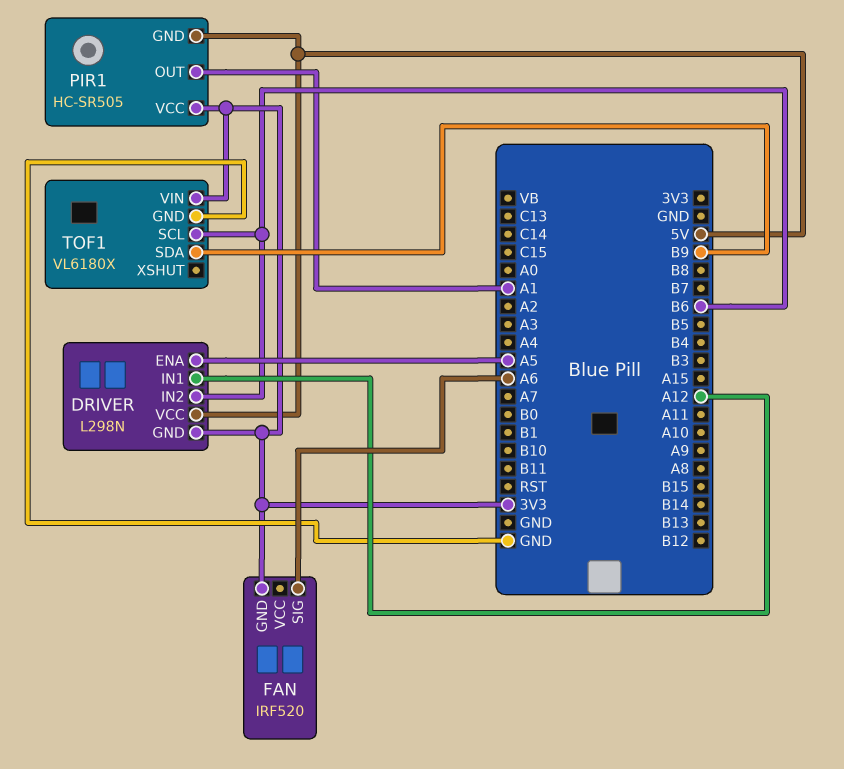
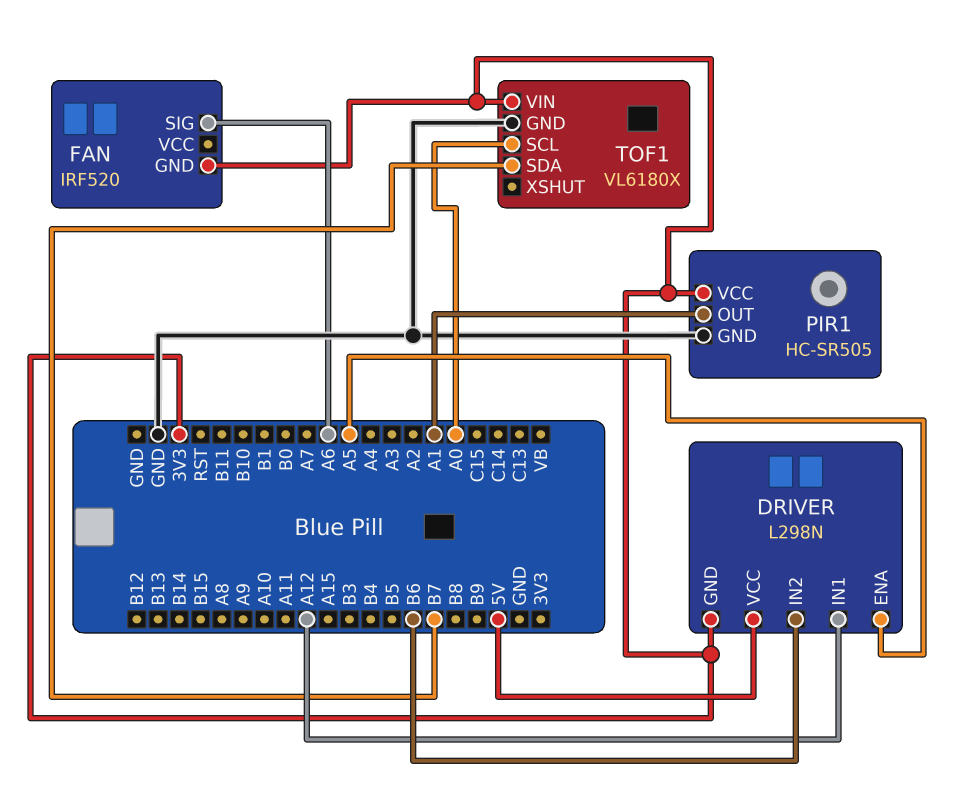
PIR1 pin GND: 5V -> GND
TOF1 pin SCL: B6 -> A0
TOF1 pin SDA: B9 -> B7

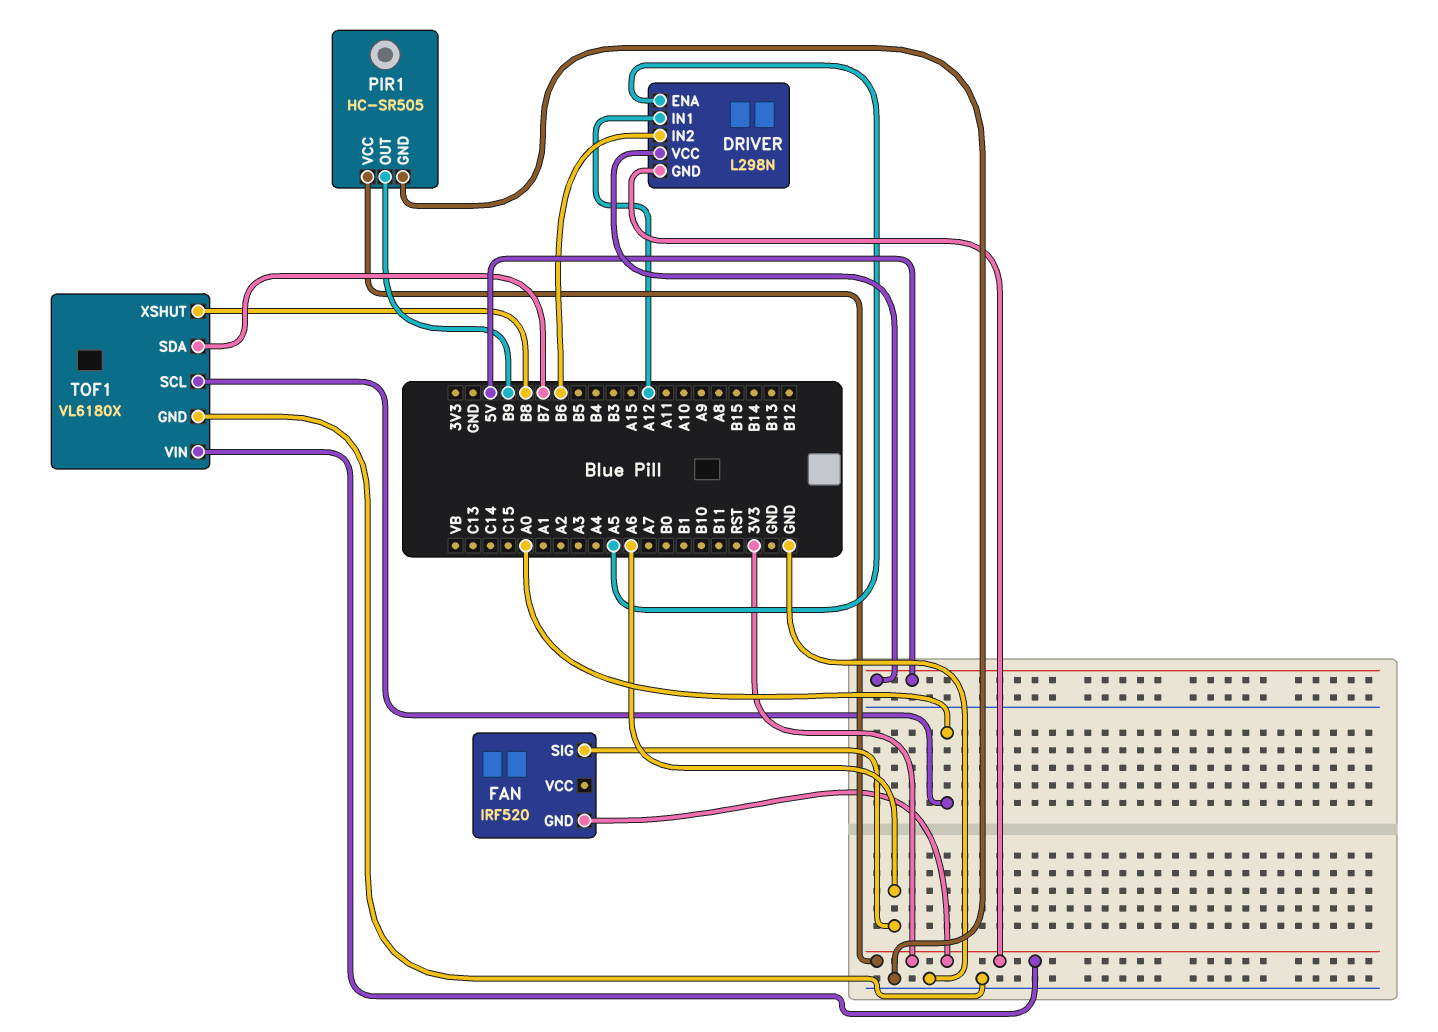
PIR1 pin OUT: A1 -> B9
TOF1 pin XSHUT: none -> B8

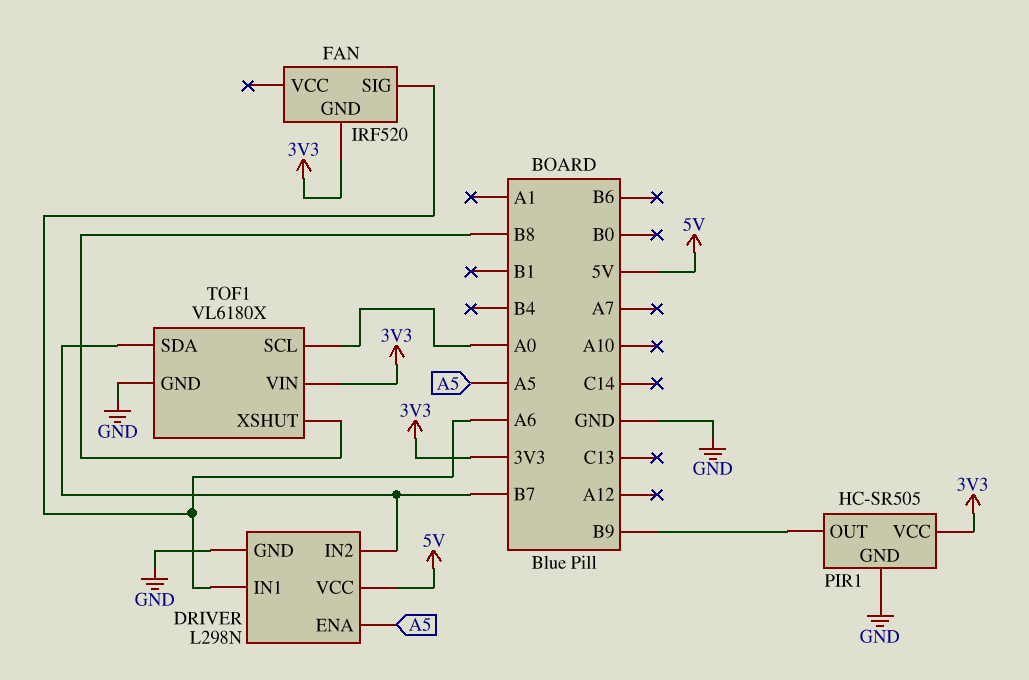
DRIVER pin GND: 3V3 -> GND
DRIVER pin IN1: A12 -> A6
DRIVER pin IN2: B6 -> B7

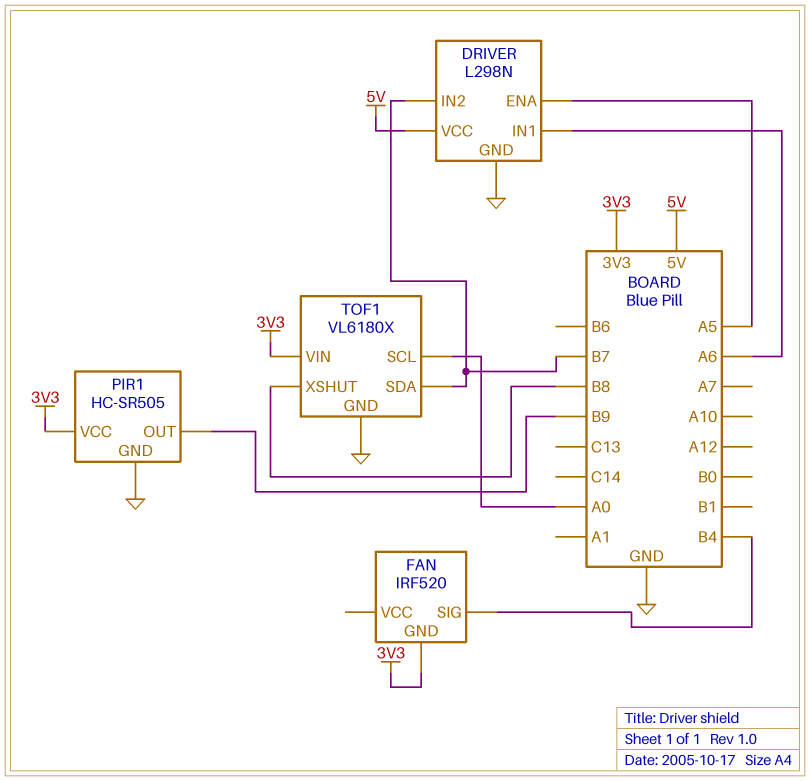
FAN pin SIG: A6 -> B4

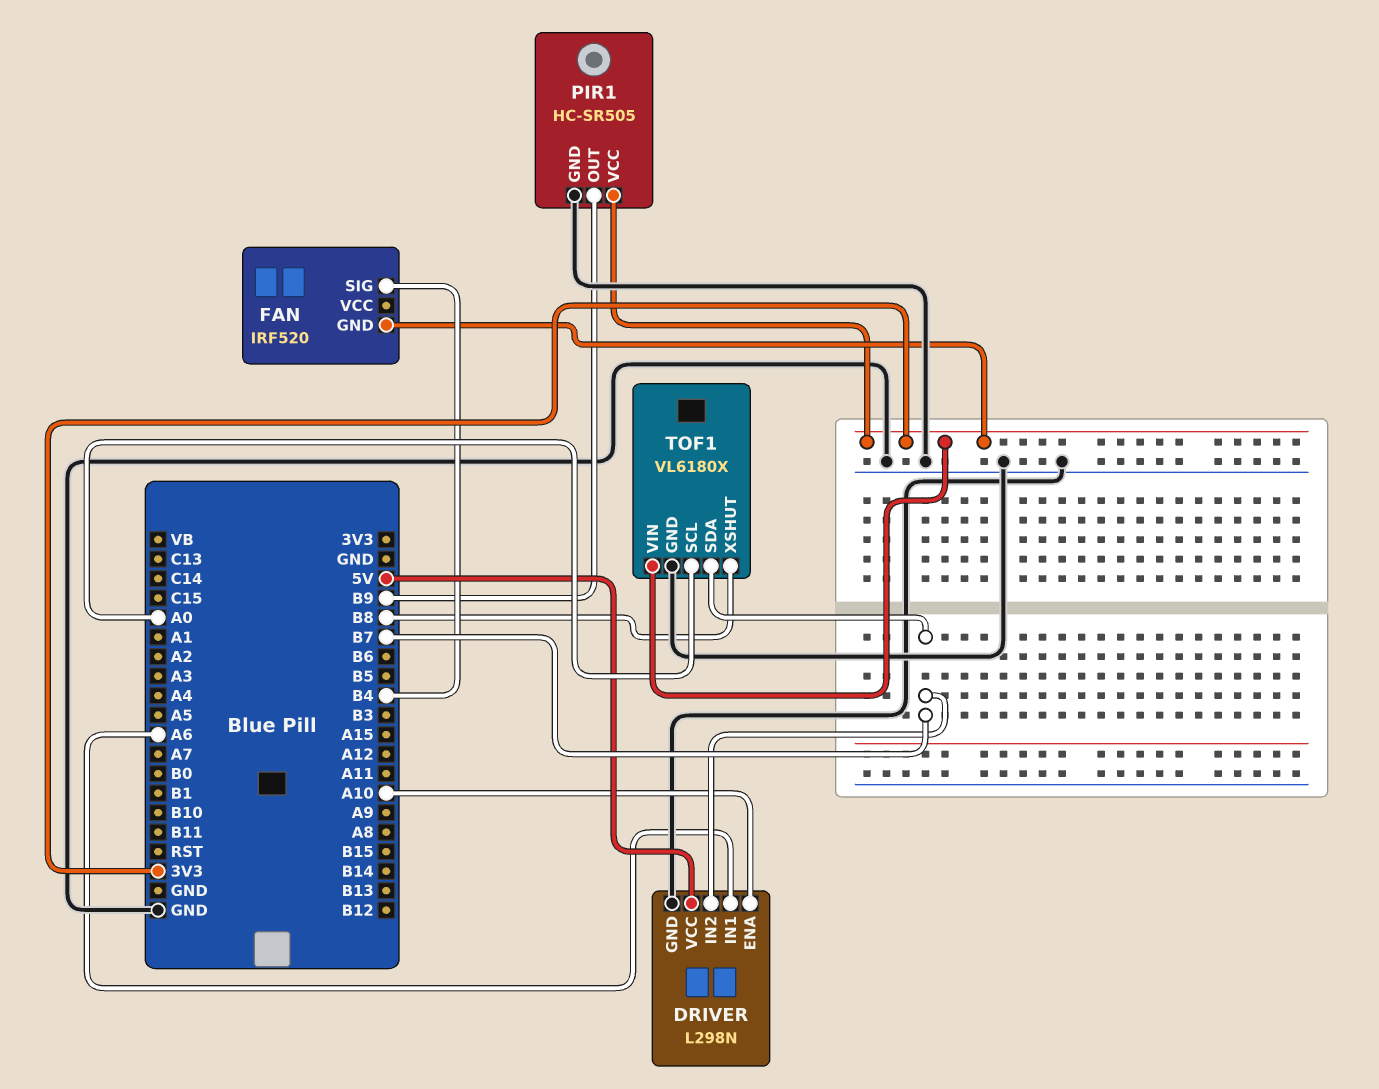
DRIVER pin ENA: A5 -> A10

